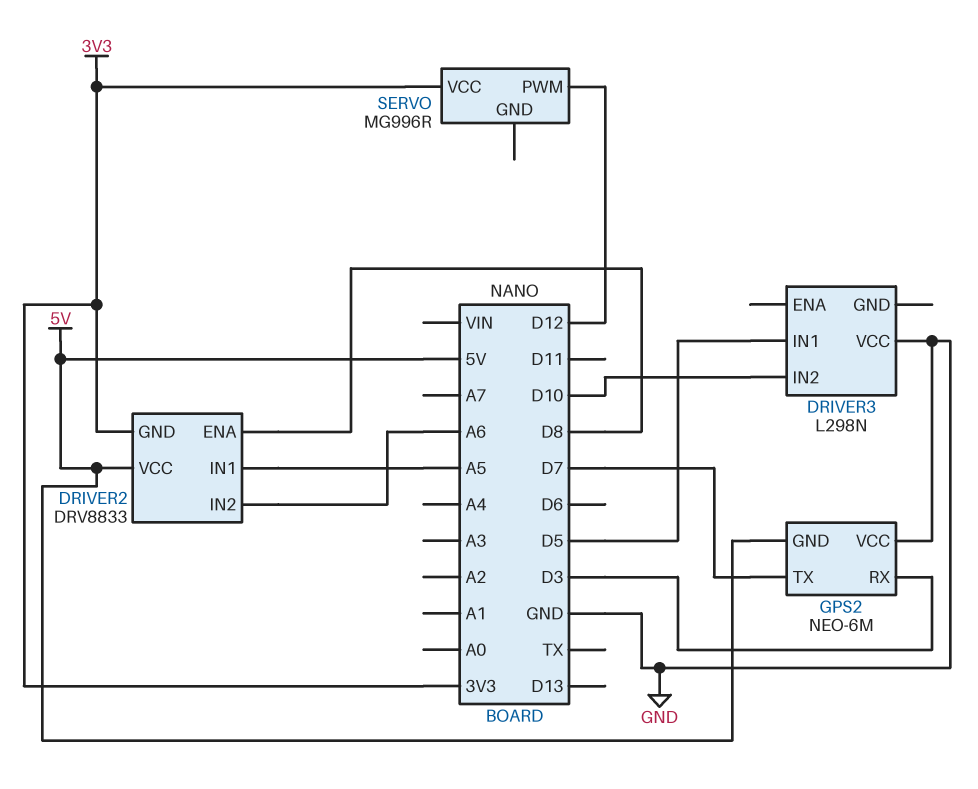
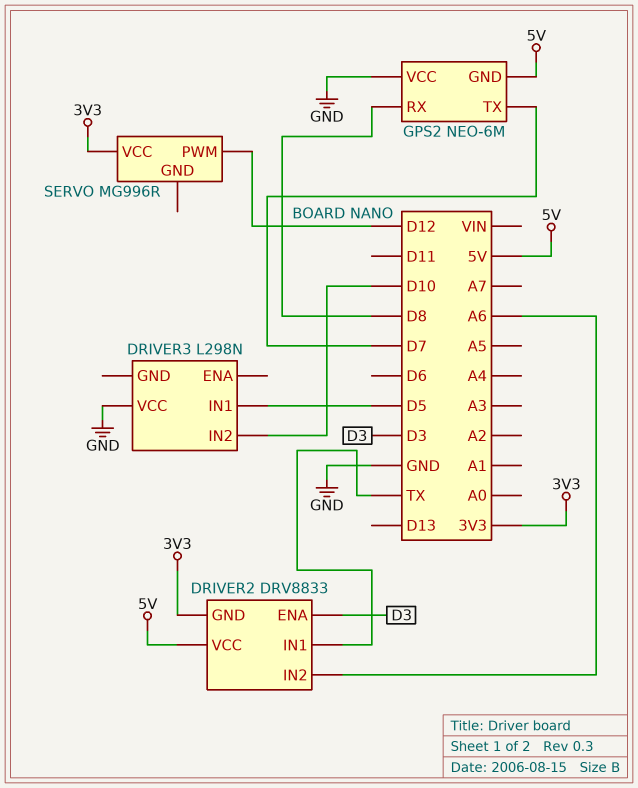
DRIVER2 pin ENA: D8 -> D3
DRIVER2 pin IN1: A5 -> TX
GPS2 pin RX: D3 -> D8

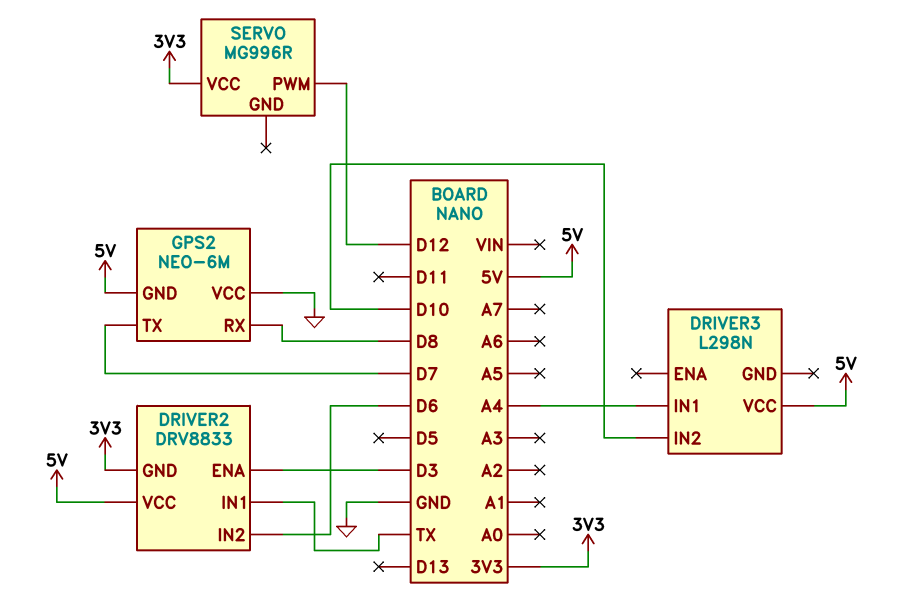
DRIVER2 pin IN2: A6 -> D6
DRIVER3 pin IN1: D5 -> A4
DRIVER3 pin VCC: GND -> 5V

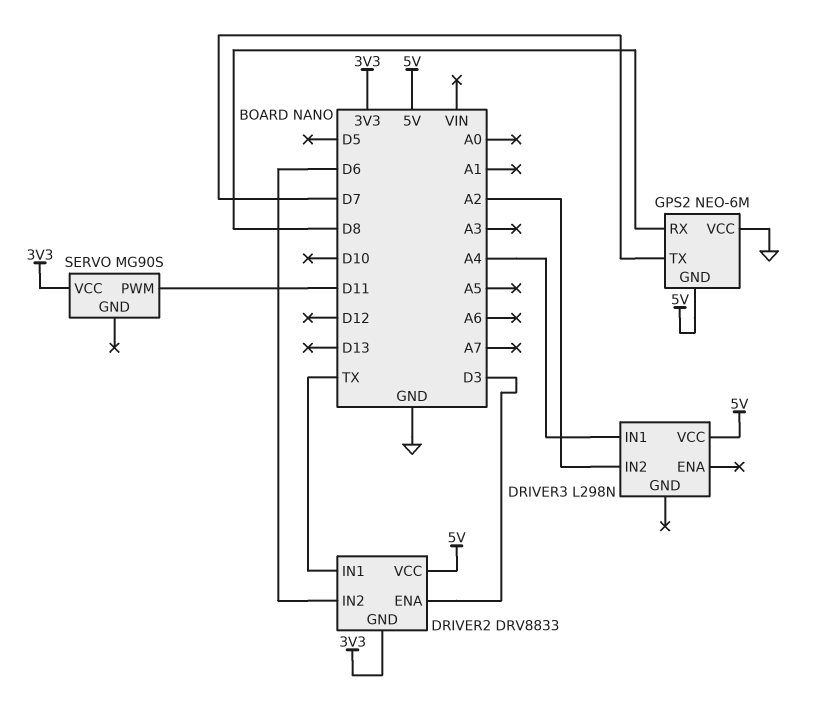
DRIVER3 pin IN2: D10 -> A2
SERVO: MG996R -> MG90S
SERVO pin PWM: D12 -> D11

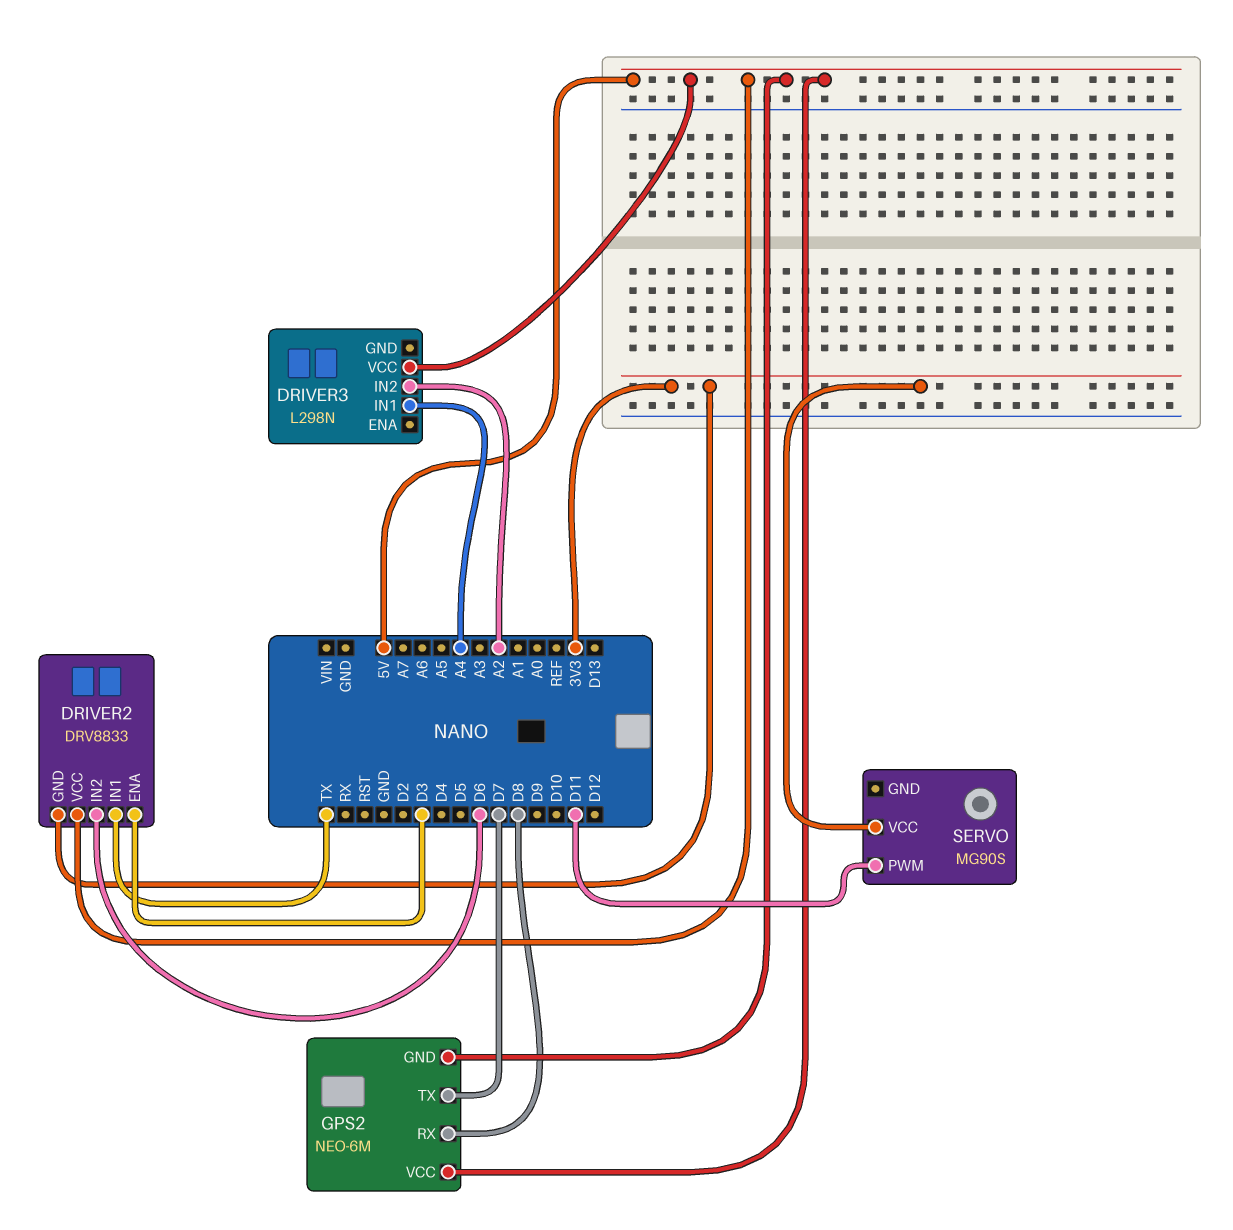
GPS2 pin VCC: GND -> 5V

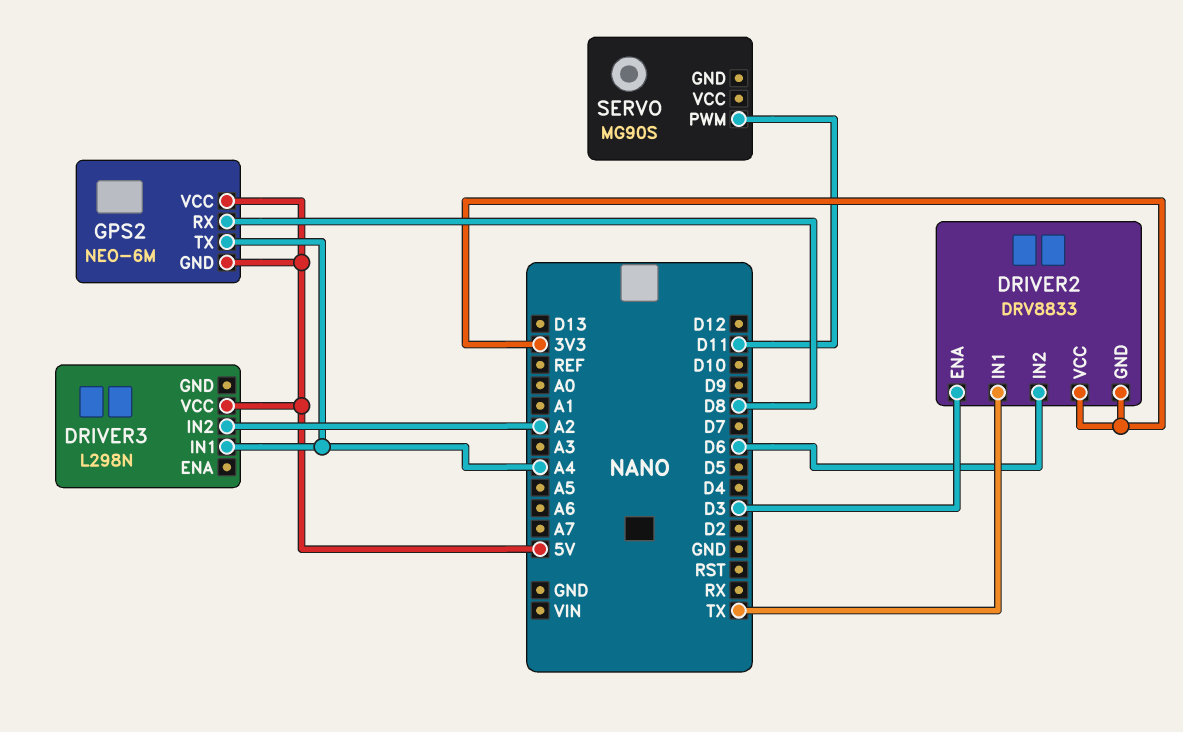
DRIVER2 pin VCC: 5V -> 3V3
GPS2 pin TX: D7 -> A4
SERVO pin VCC: 3V3 -> none

